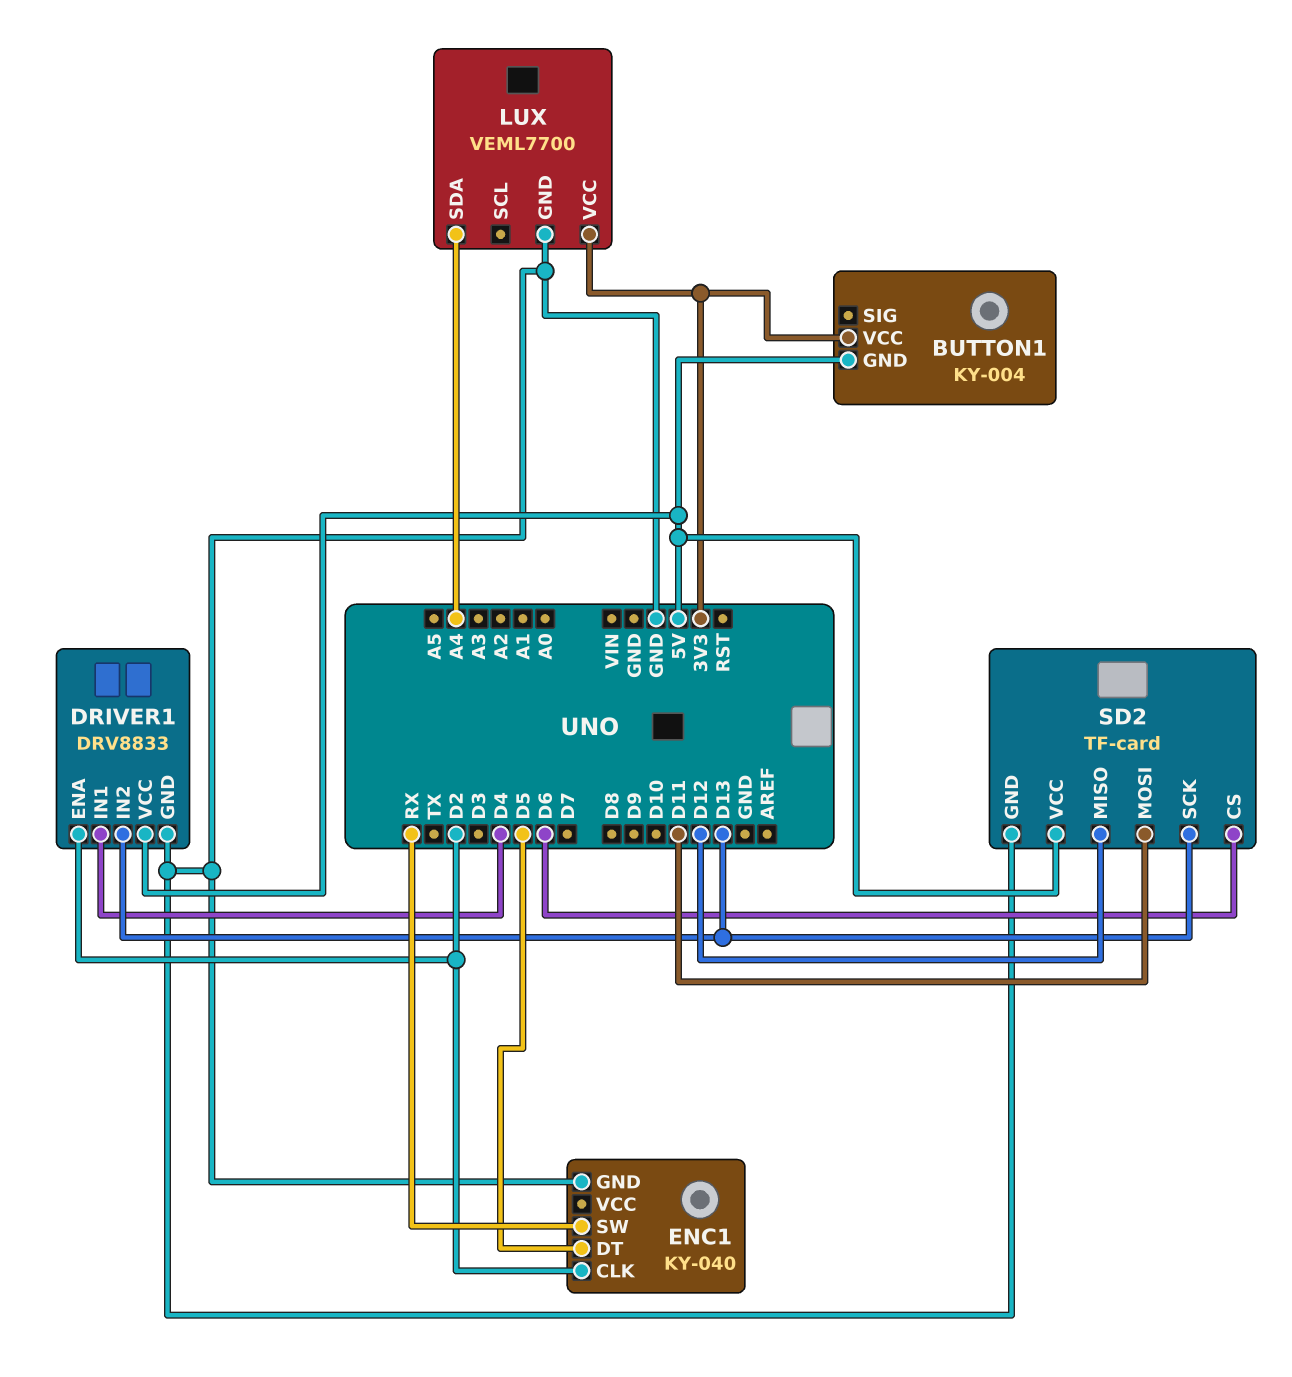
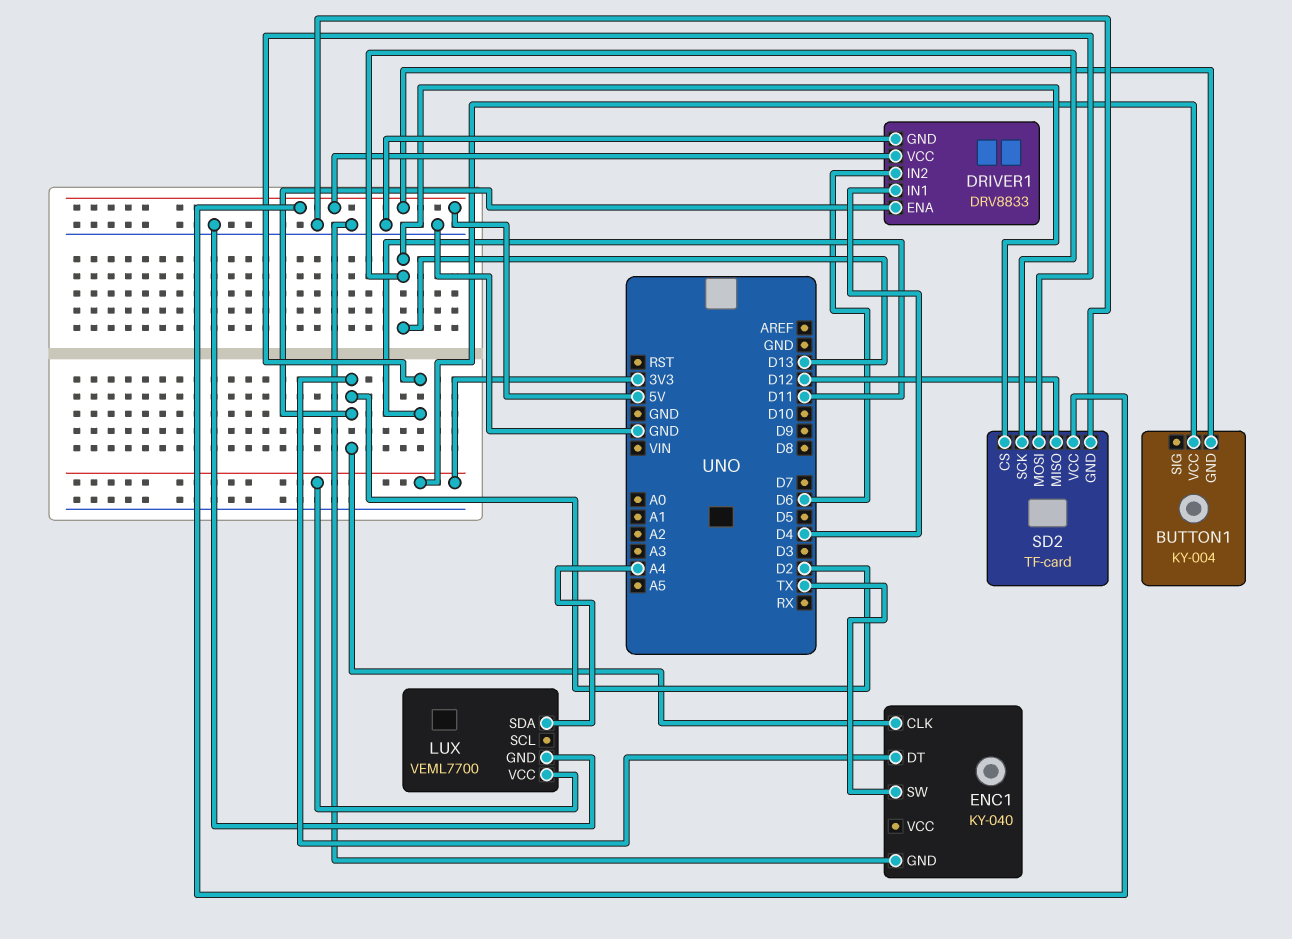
DRIVER1 pin IN2: D13 -> D6
ENC1 pin DT: D5 -> D2
ENC1 pin SW: RX -> TX
SD2 pin CS: D6 -> D13

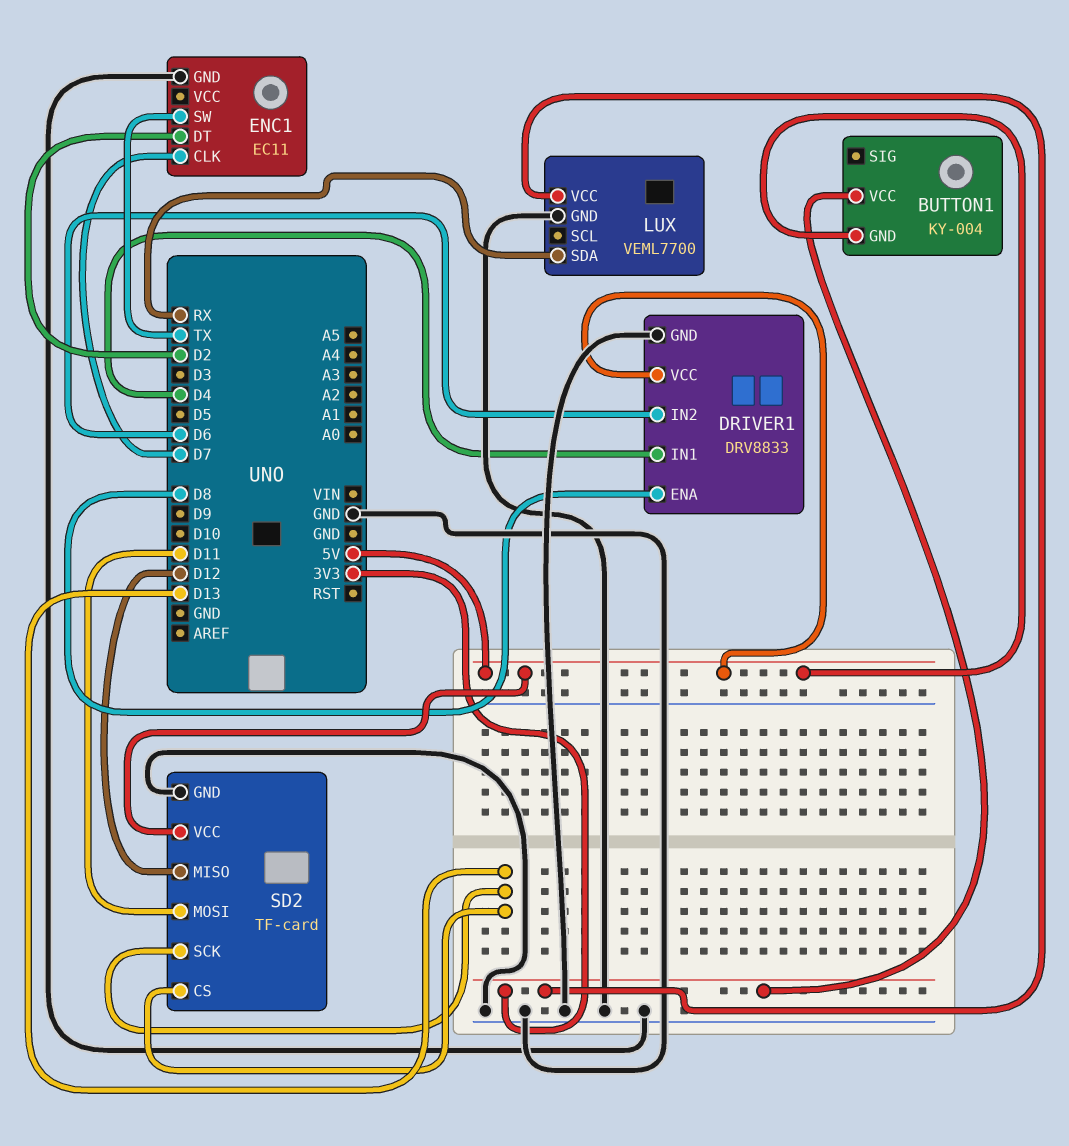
DRIVER1 pin ENA: D2 -> D8
ENC1: KY-040 -> EC11
ENC1 pin CLK: D2 -> D7
LUX pin SDA: A4 -> RX

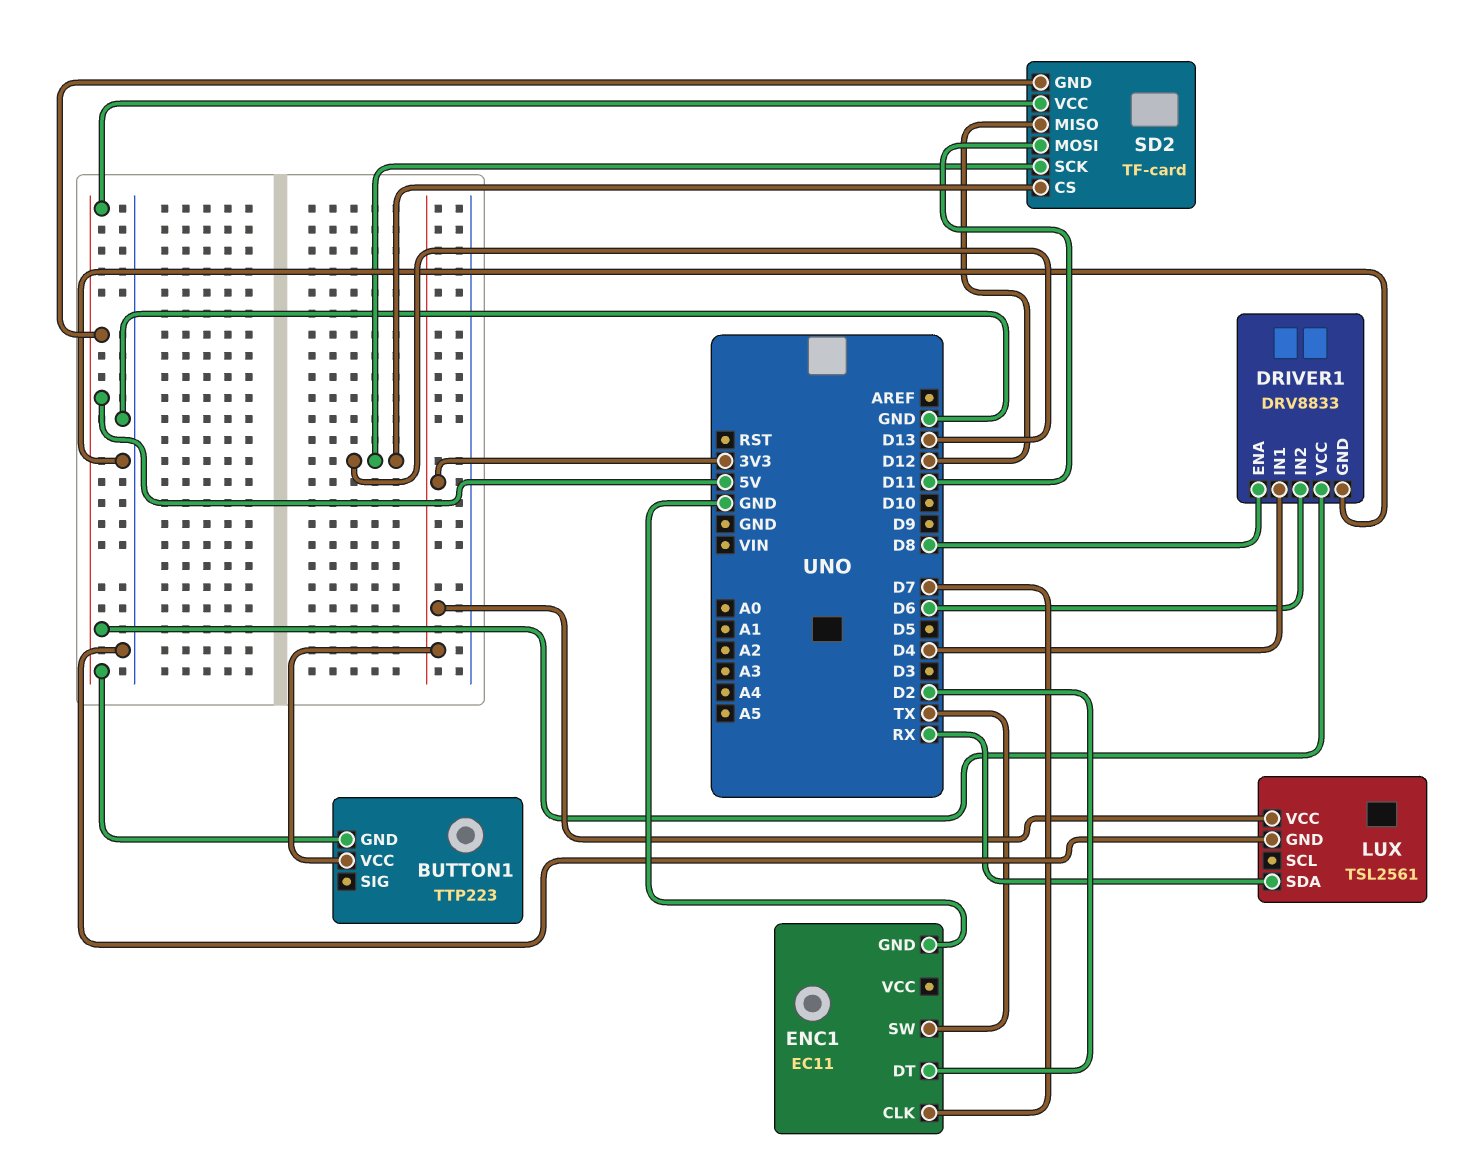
BUTTON1: KY-004 -> TTP223
LUX: VEML7700 -> TSL2561
SD2 pin GND: GND -> 5V

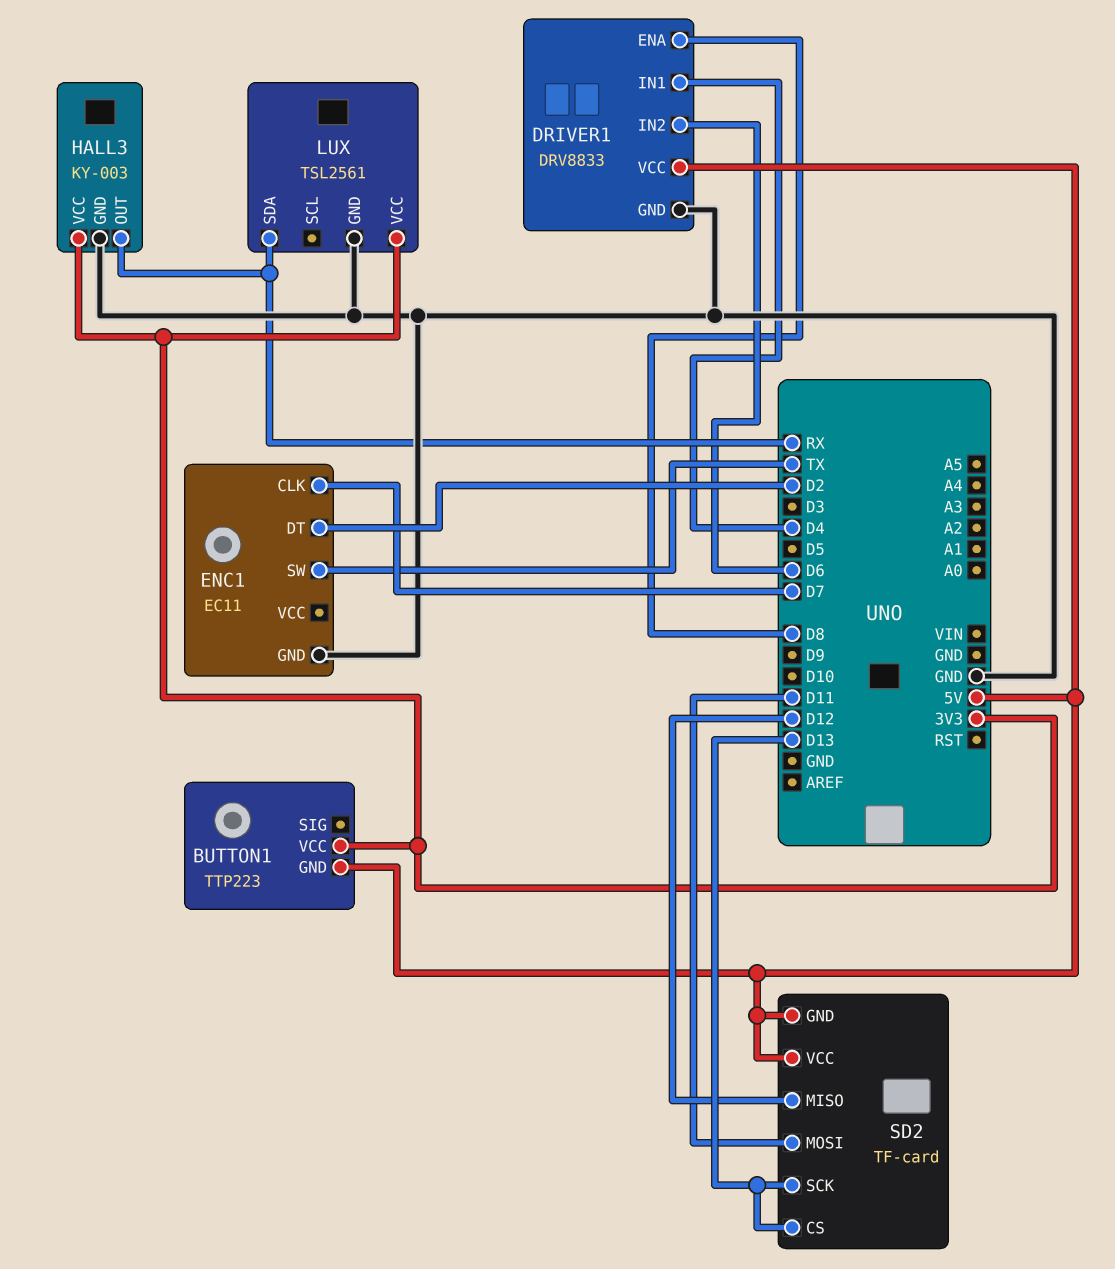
HALL3: none -> KY-003
HALL3 pin GND: none -> GND
HALL3 pin OUT: none -> RX
HALL3 pin VCC: none -> 3V3

